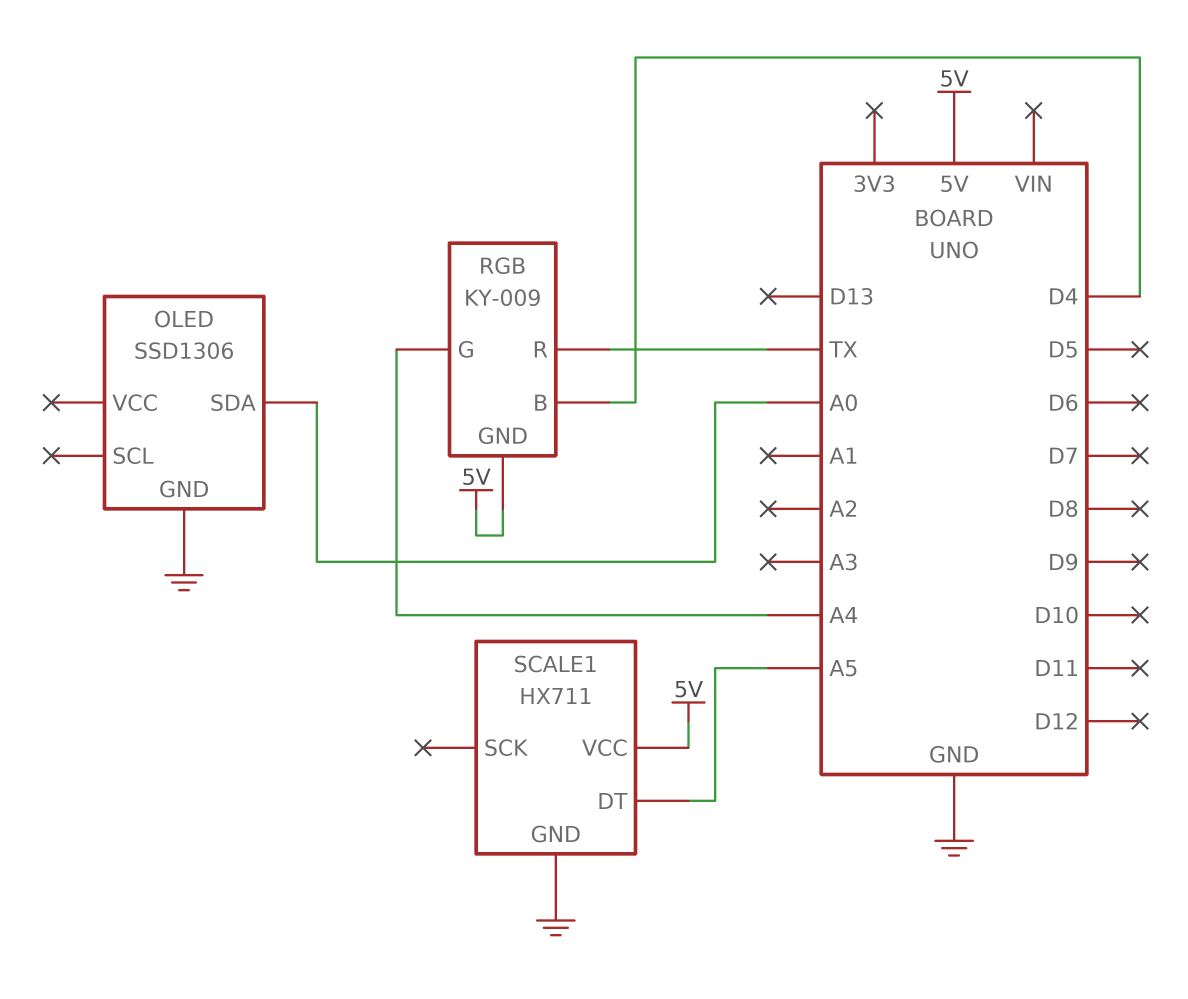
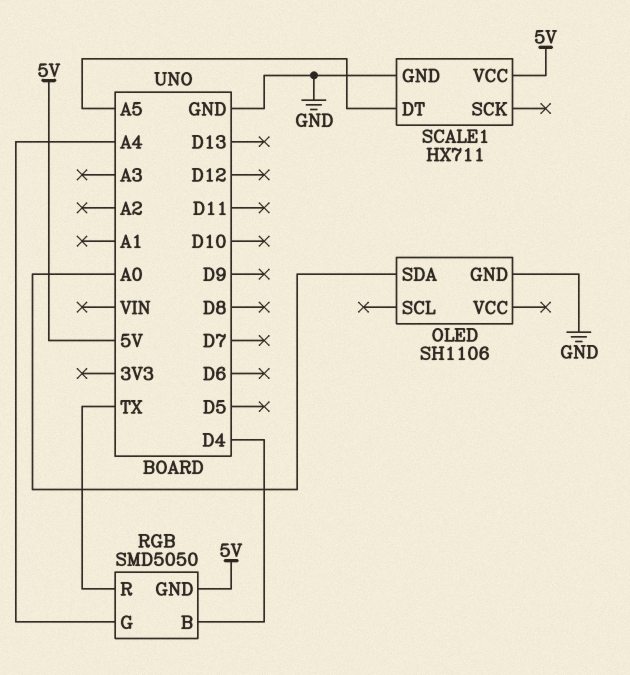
OLED: SSD1306 -> SH1106
RGB: KY-009 -> SMD5050

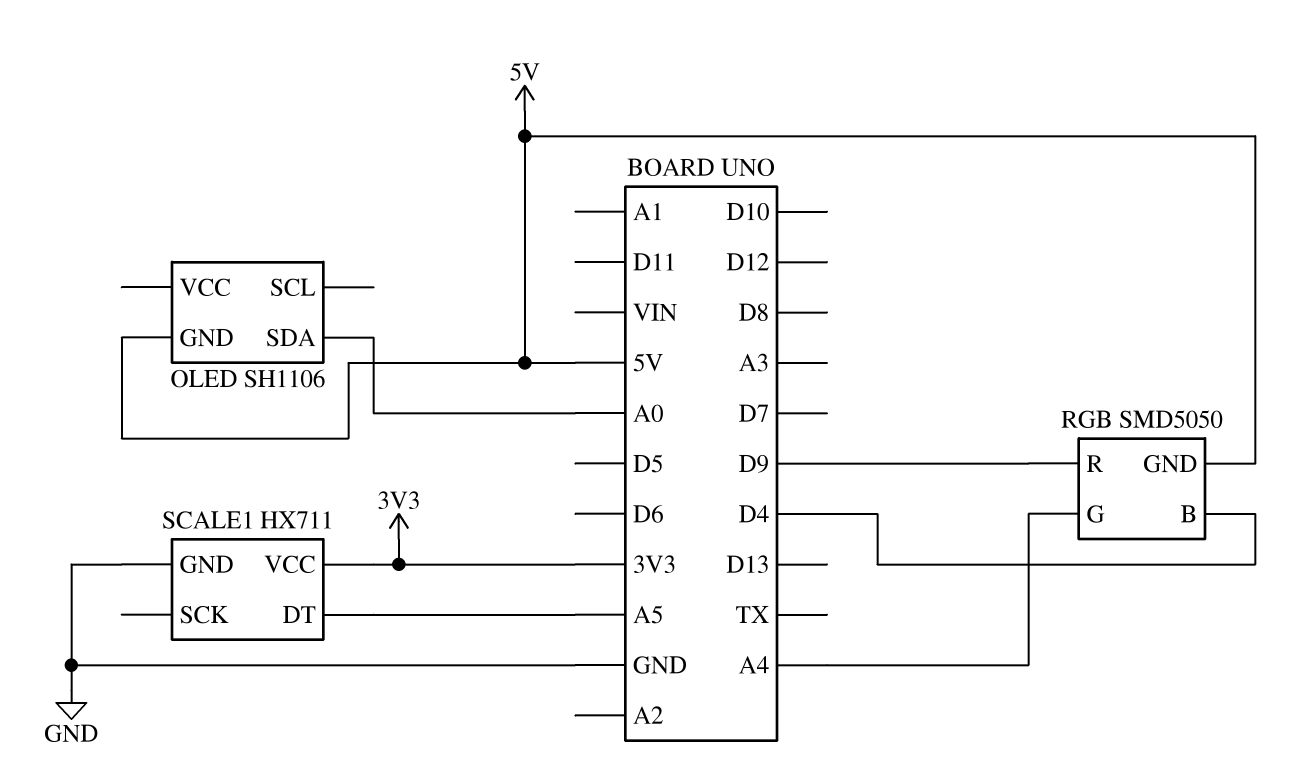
OLED pin GND: GND -> 5V
RGB pin R: TX -> D9
SCALE1 pin VCC: 5V -> 3V3

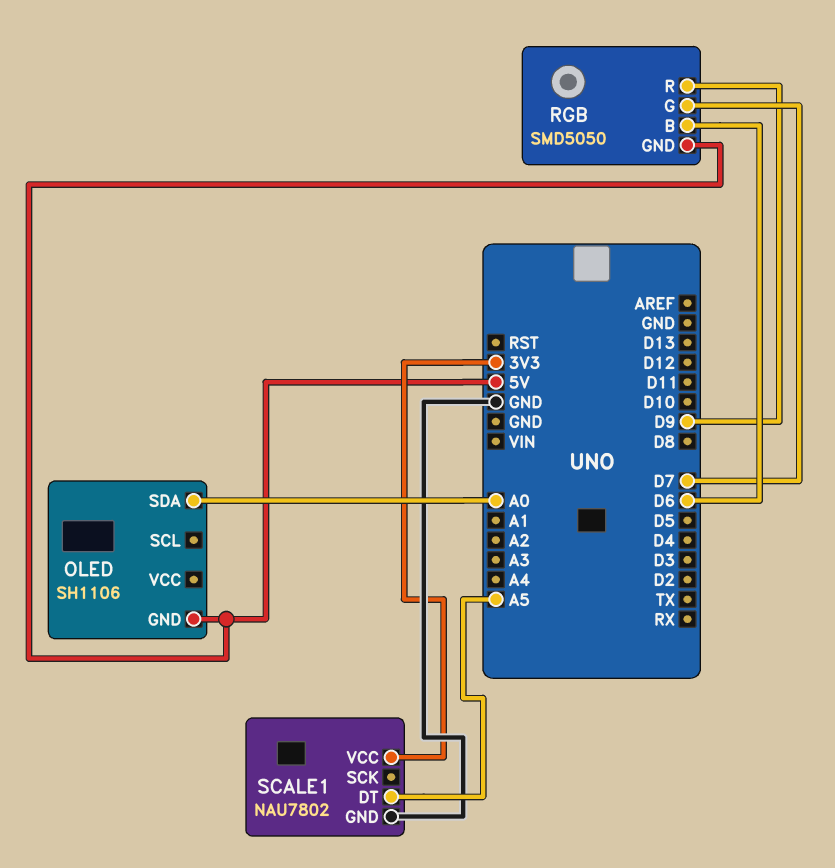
RGB pin B: D4 -> D6
RGB pin G: A4 -> D7
SCALE1: HX711 -> NAU7802

